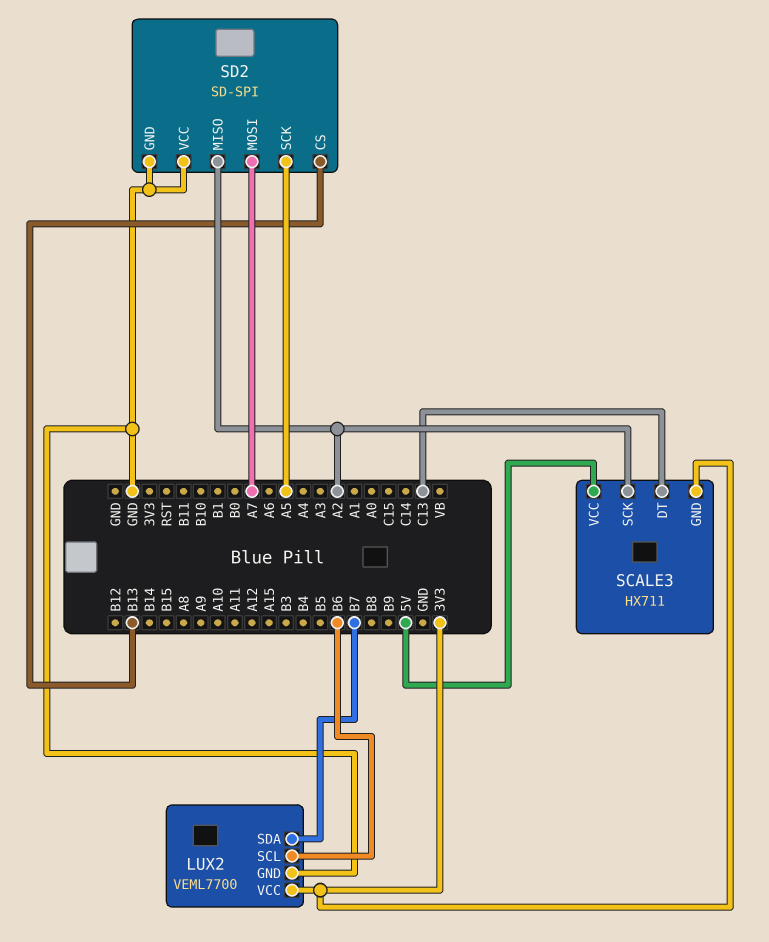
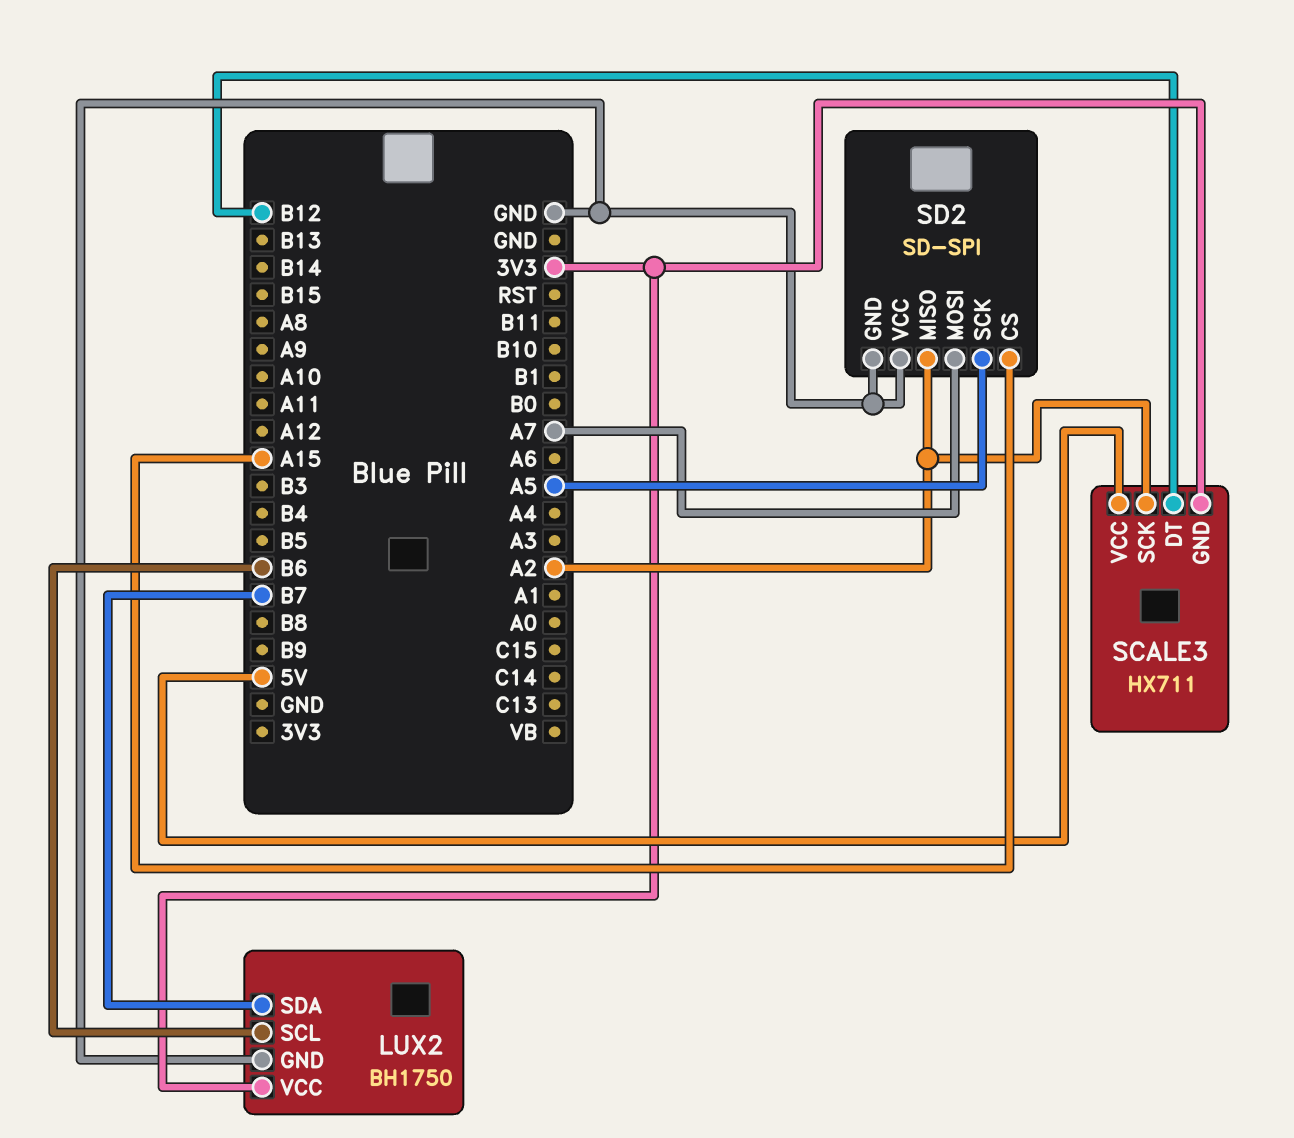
LUX2: VEML7700 -> BH1750
SCALE3 pin DT: C13 -> B12
SD2 pin CS: B13 -> A15

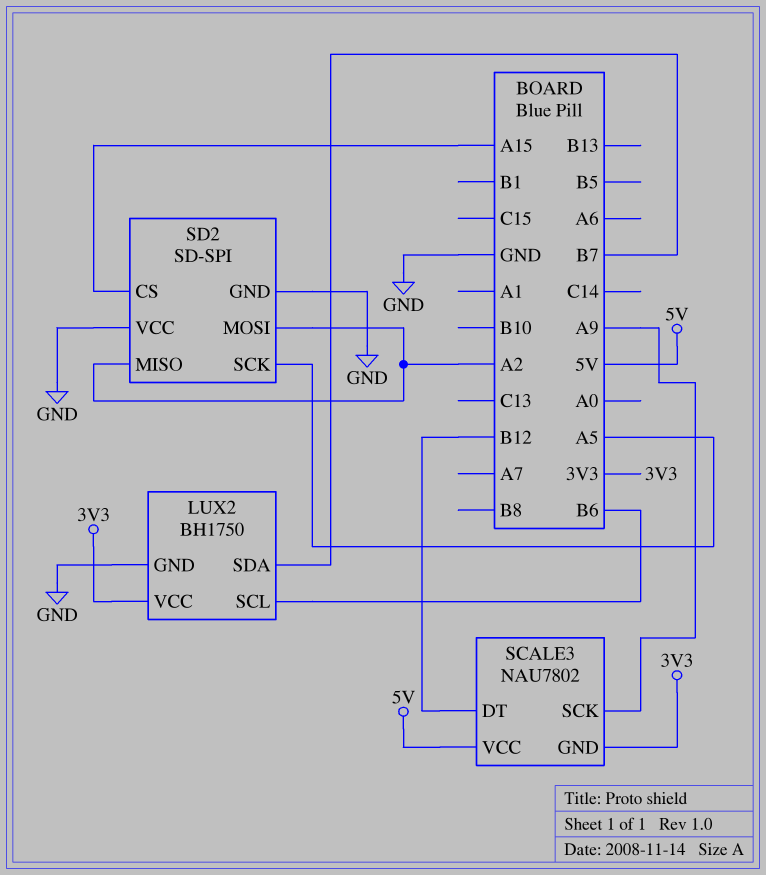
SCALE3: HX711 -> NAU7802
SCALE3 pin SCK: A2 -> A9
SD2 pin MOSI: A7 -> A2

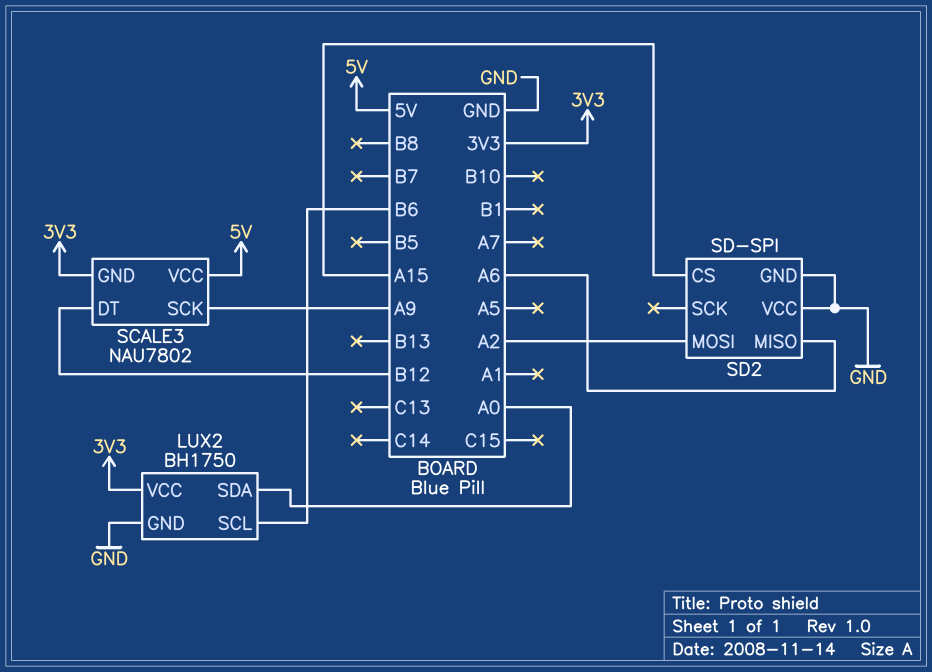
LUX2 pin SDA: B7 -> A0
SD2 pin MISO: A2 -> A6
SD2 pin SCK: A5 -> none

